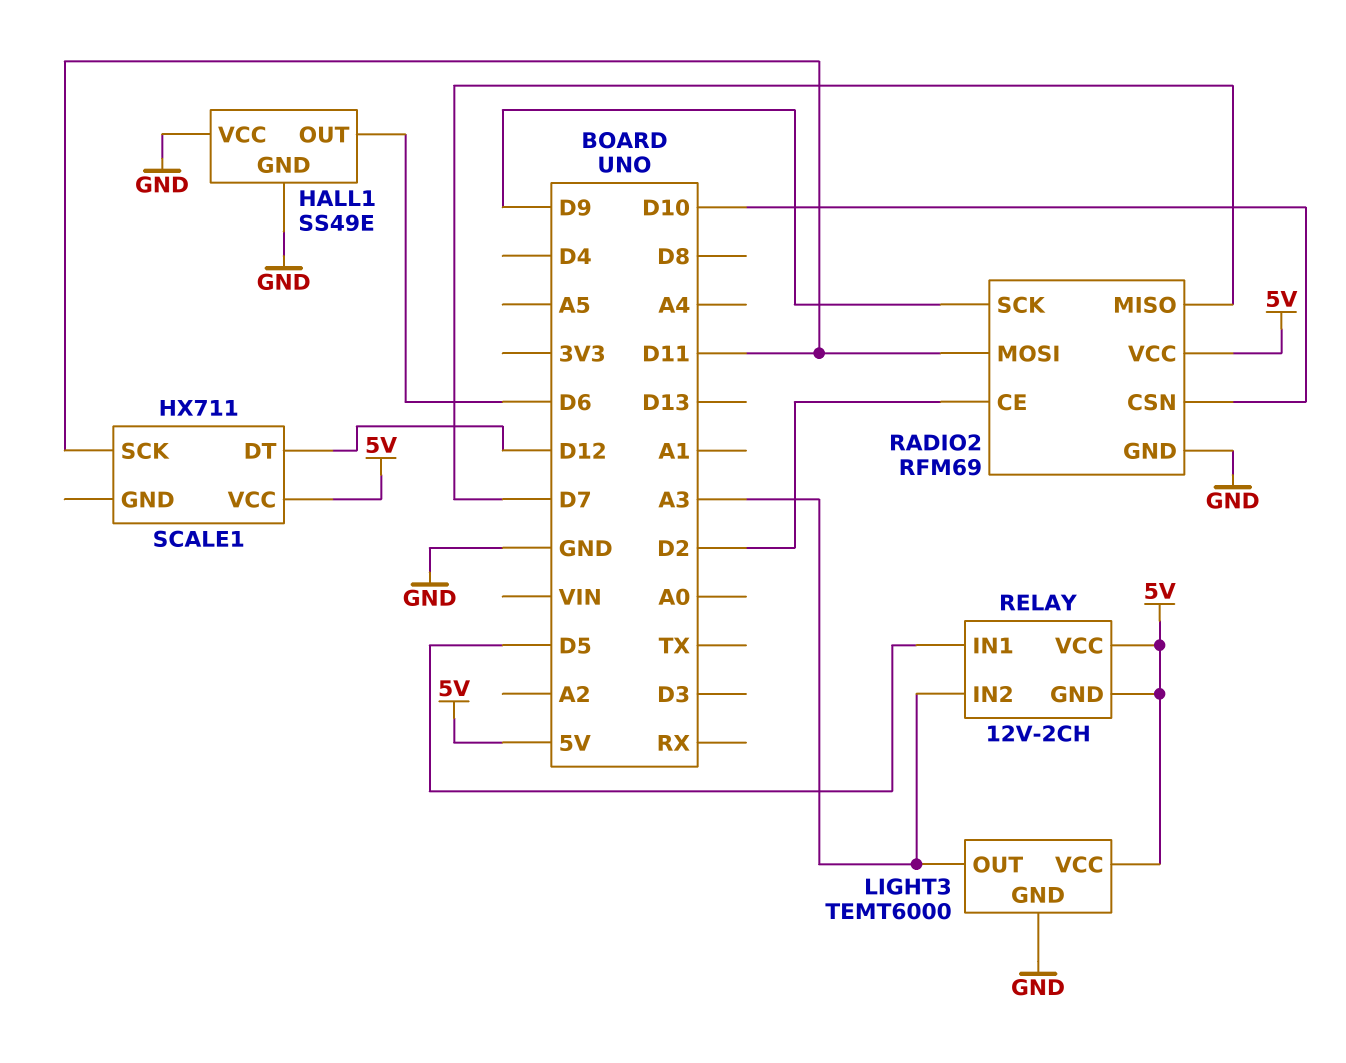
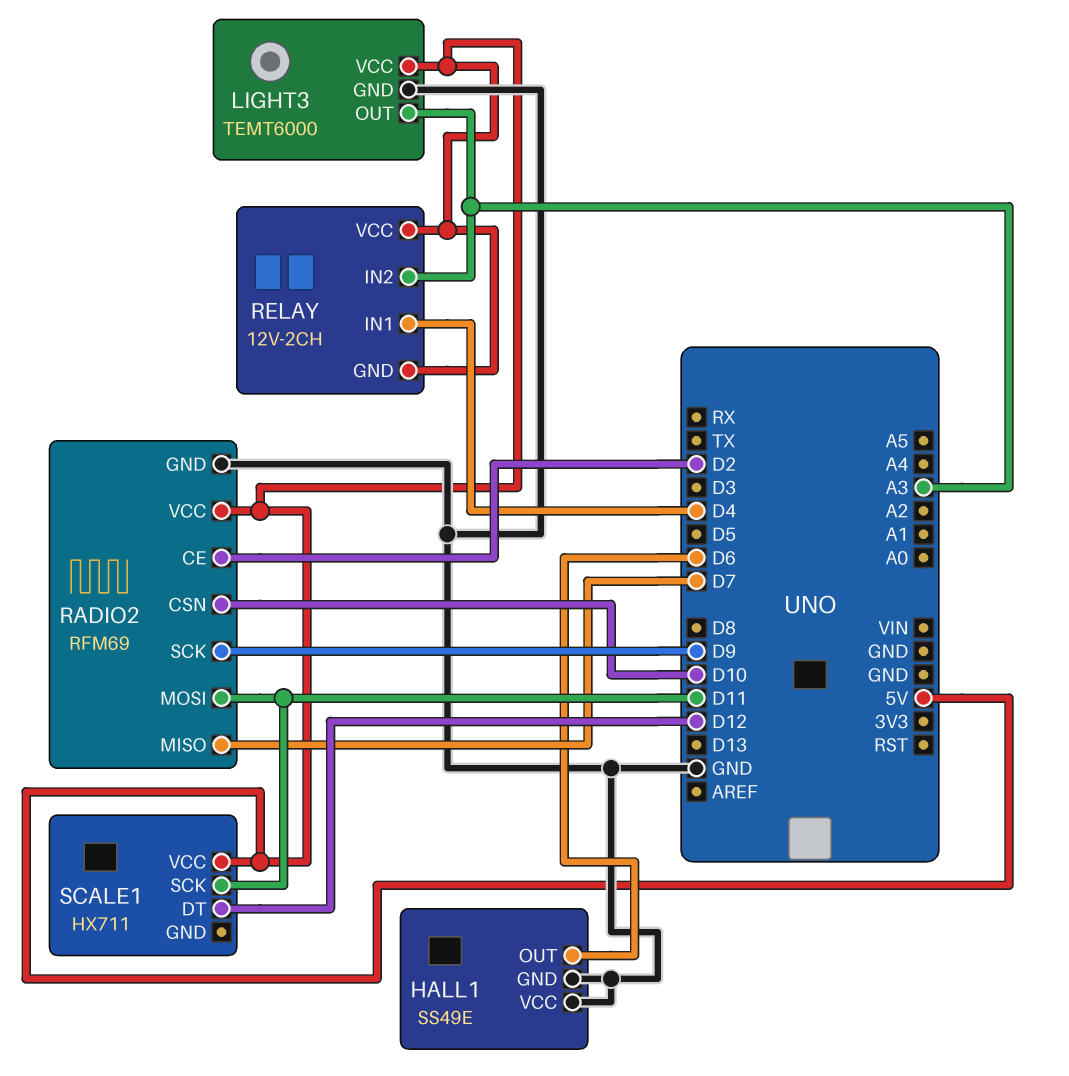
RELAY pin IN1: D5 -> D4

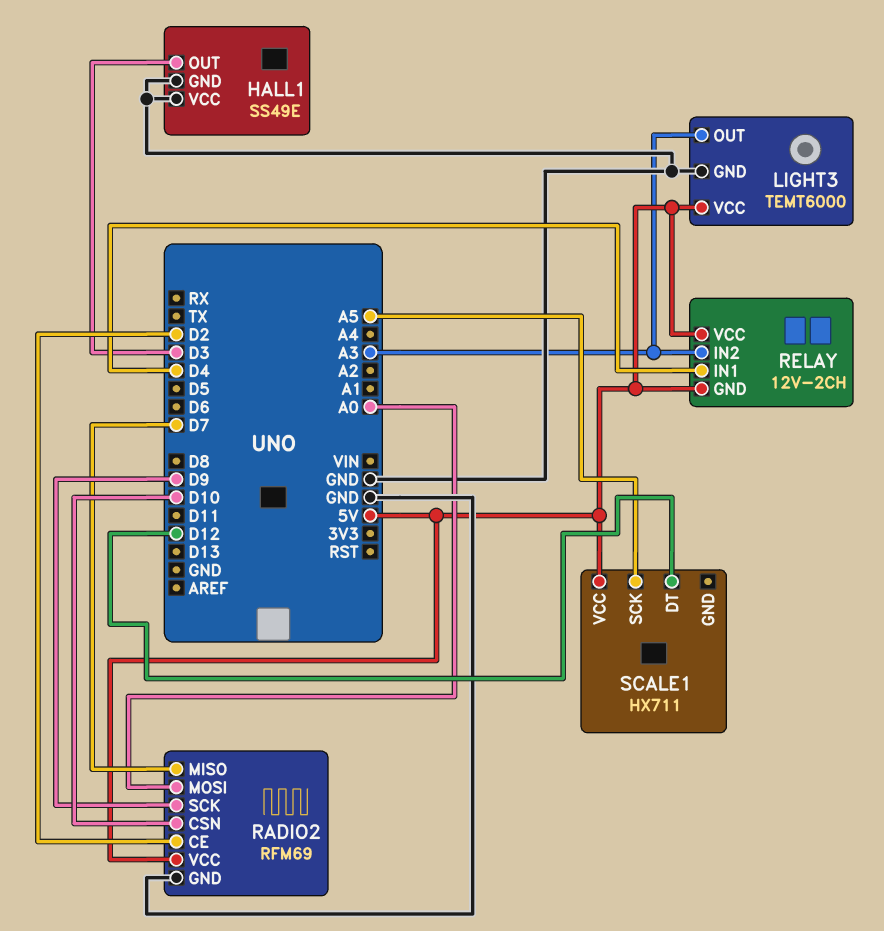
HALL1 pin OUT: D6 -> D3
RADIO2 pin MOSI: D11 -> A0
SCALE1 pin SCK: D11 -> A5

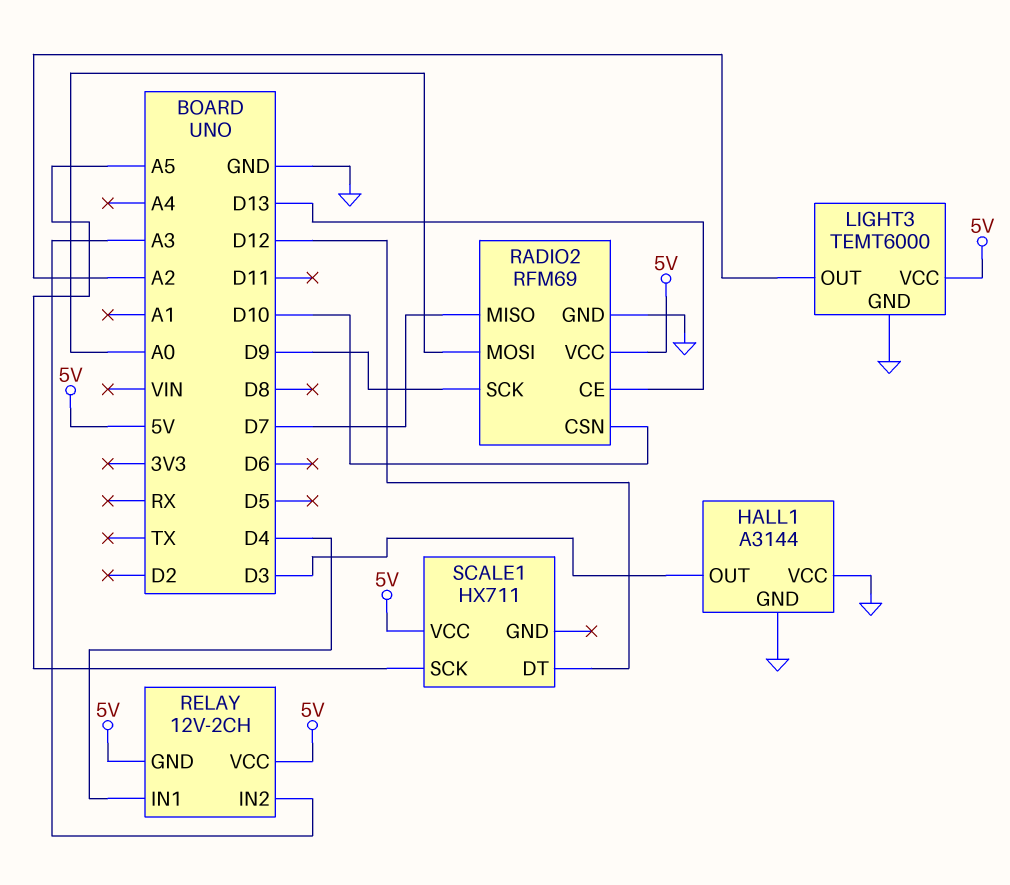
HALL1: SS49E -> A3144
LIGHT3 pin OUT: A3 -> A2
RADIO2 pin CE: D2 -> D13

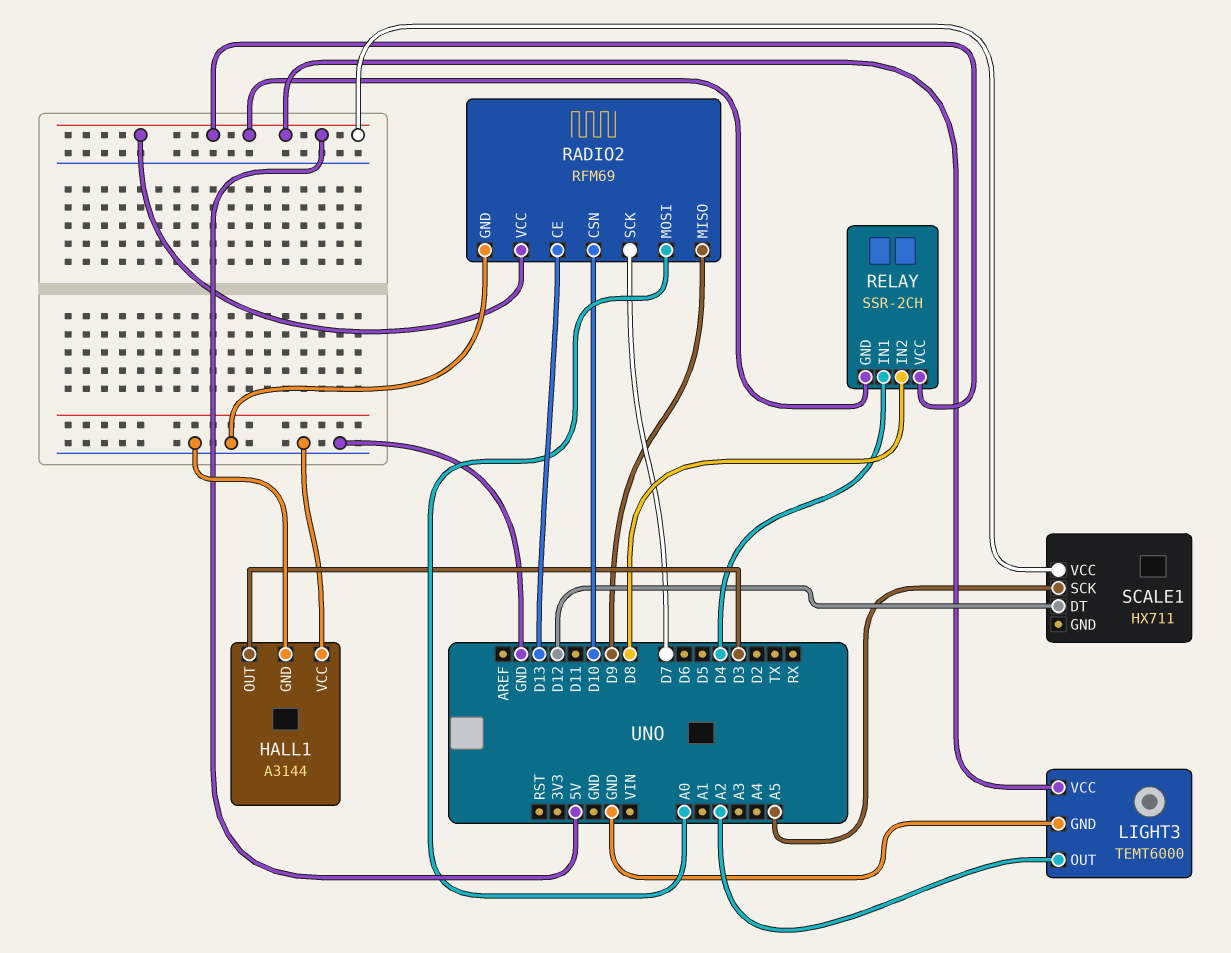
RADIO2 pin MISO: D7 -> D9
RADIO2 pin SCK: D9 -> D7
RELAY: 12V-2CH -> SSR-2CH
RELAY pin IN2: A3 -> D8

